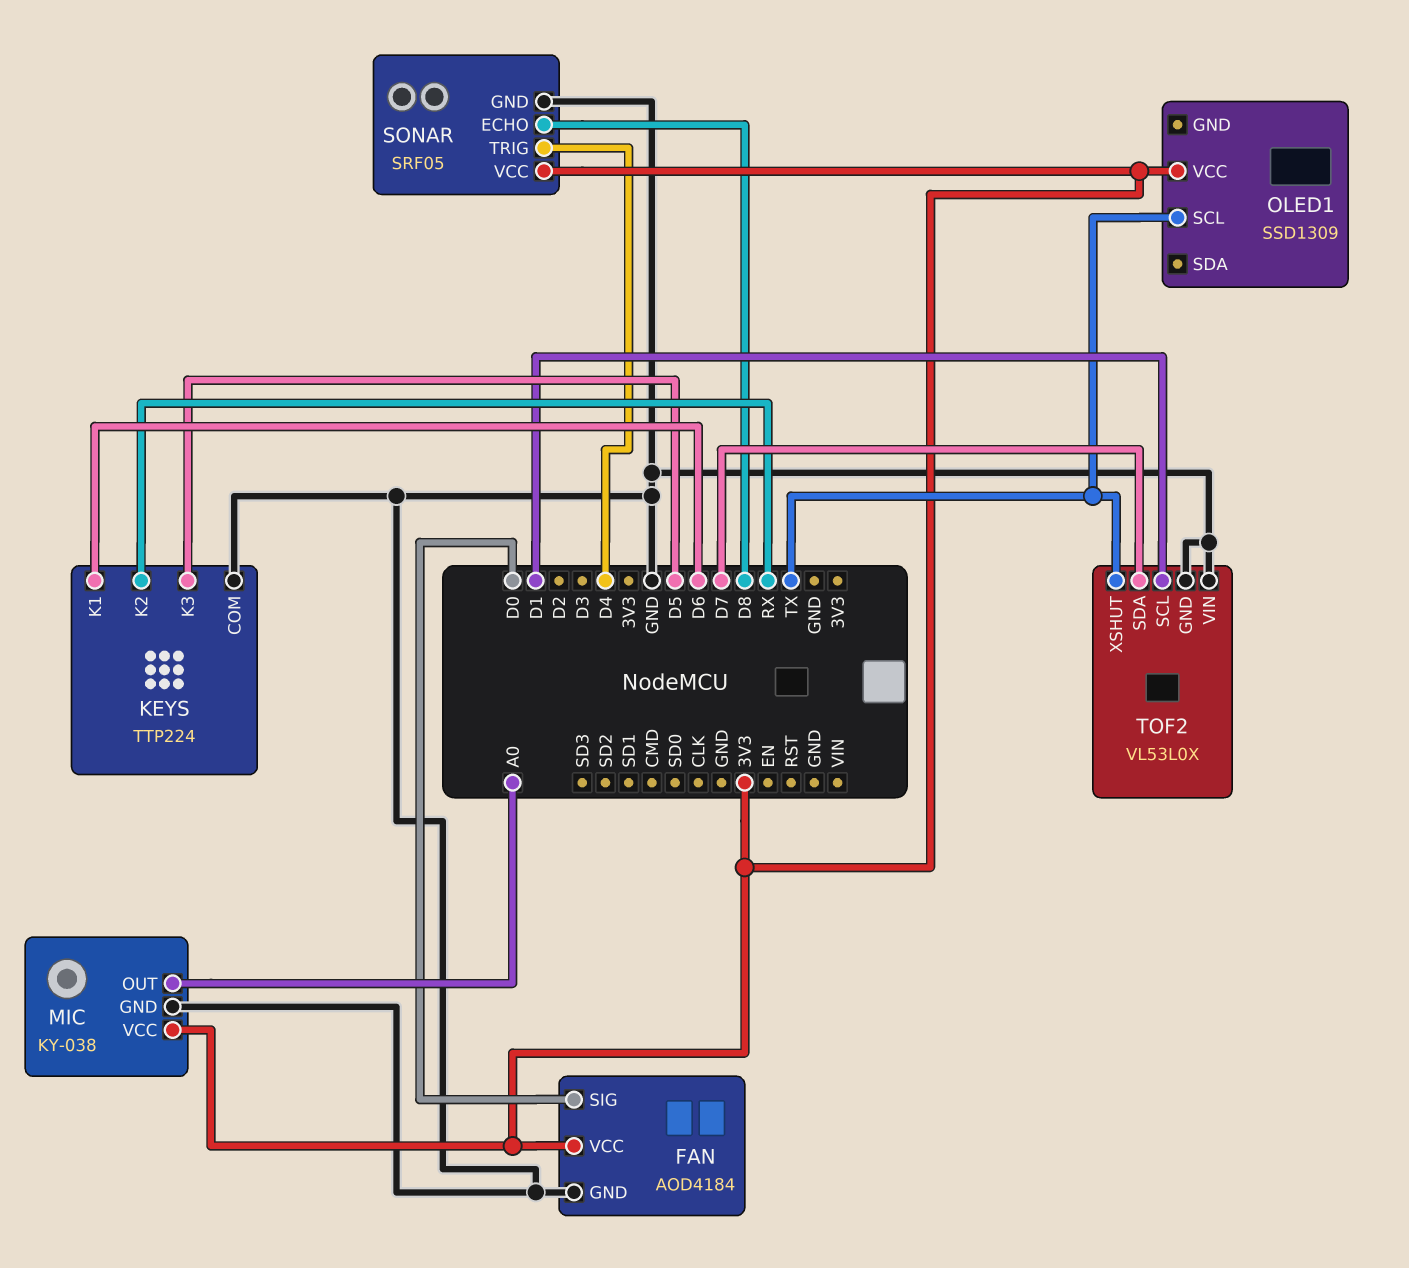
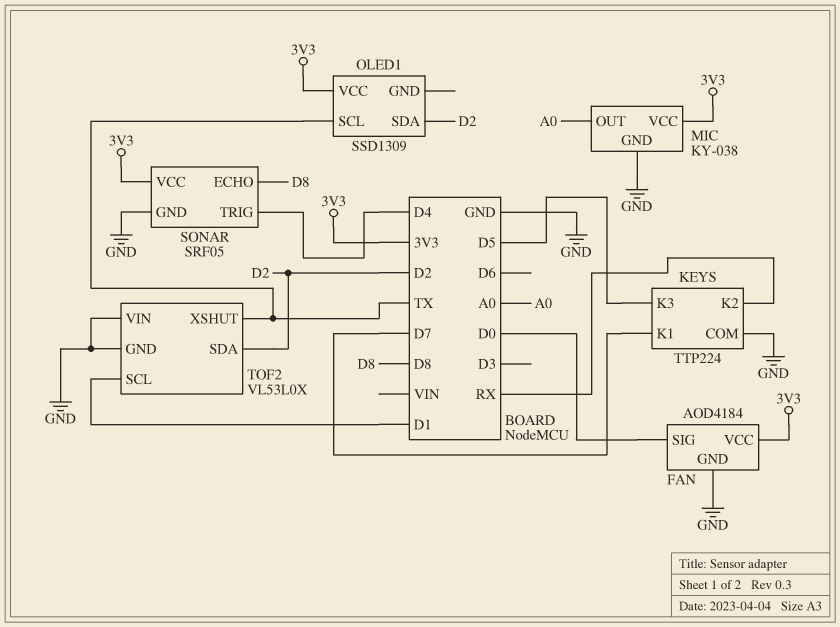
KEYS pin K1: D6 -> D7
OLED1 pin SDA: none -> D2
TOF2 pin SDA: D7 -> D2

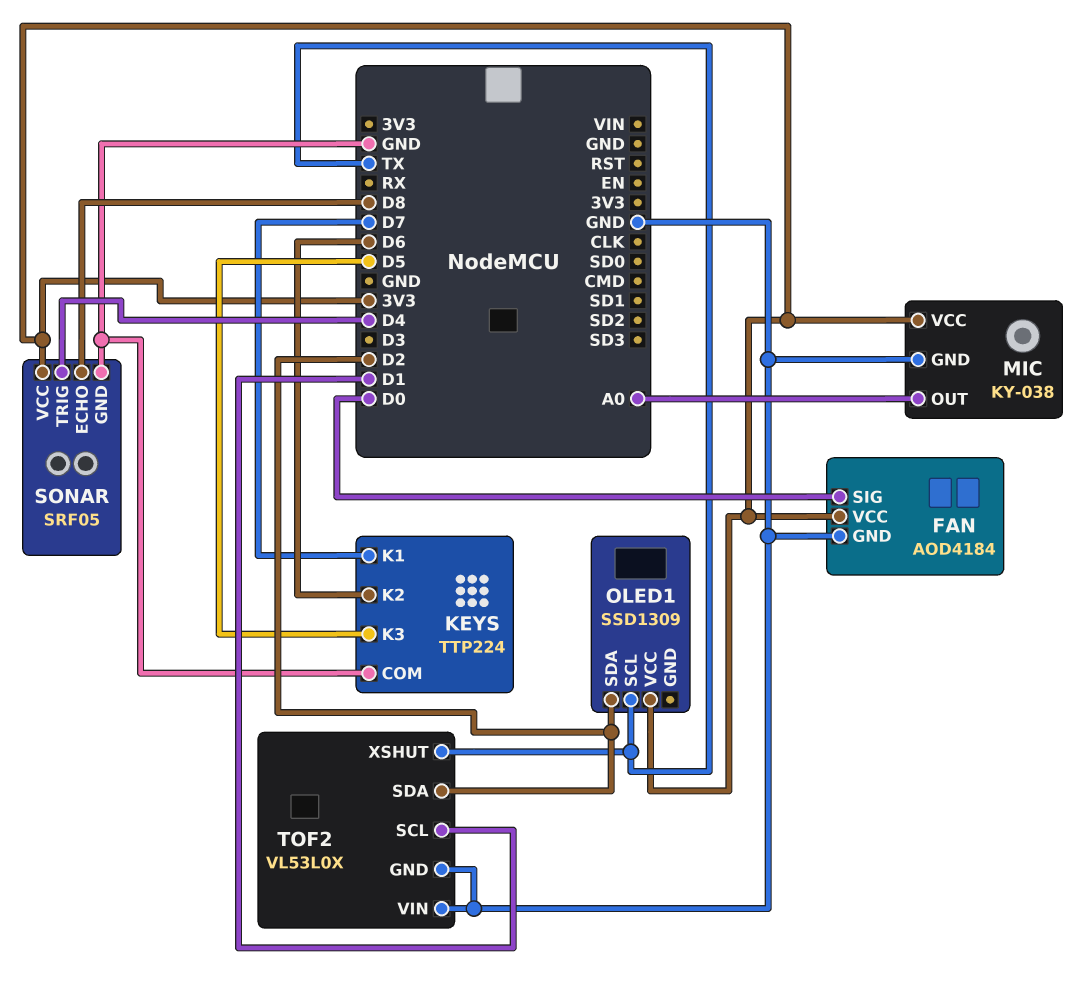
KEYS pin K2: RX -> D6

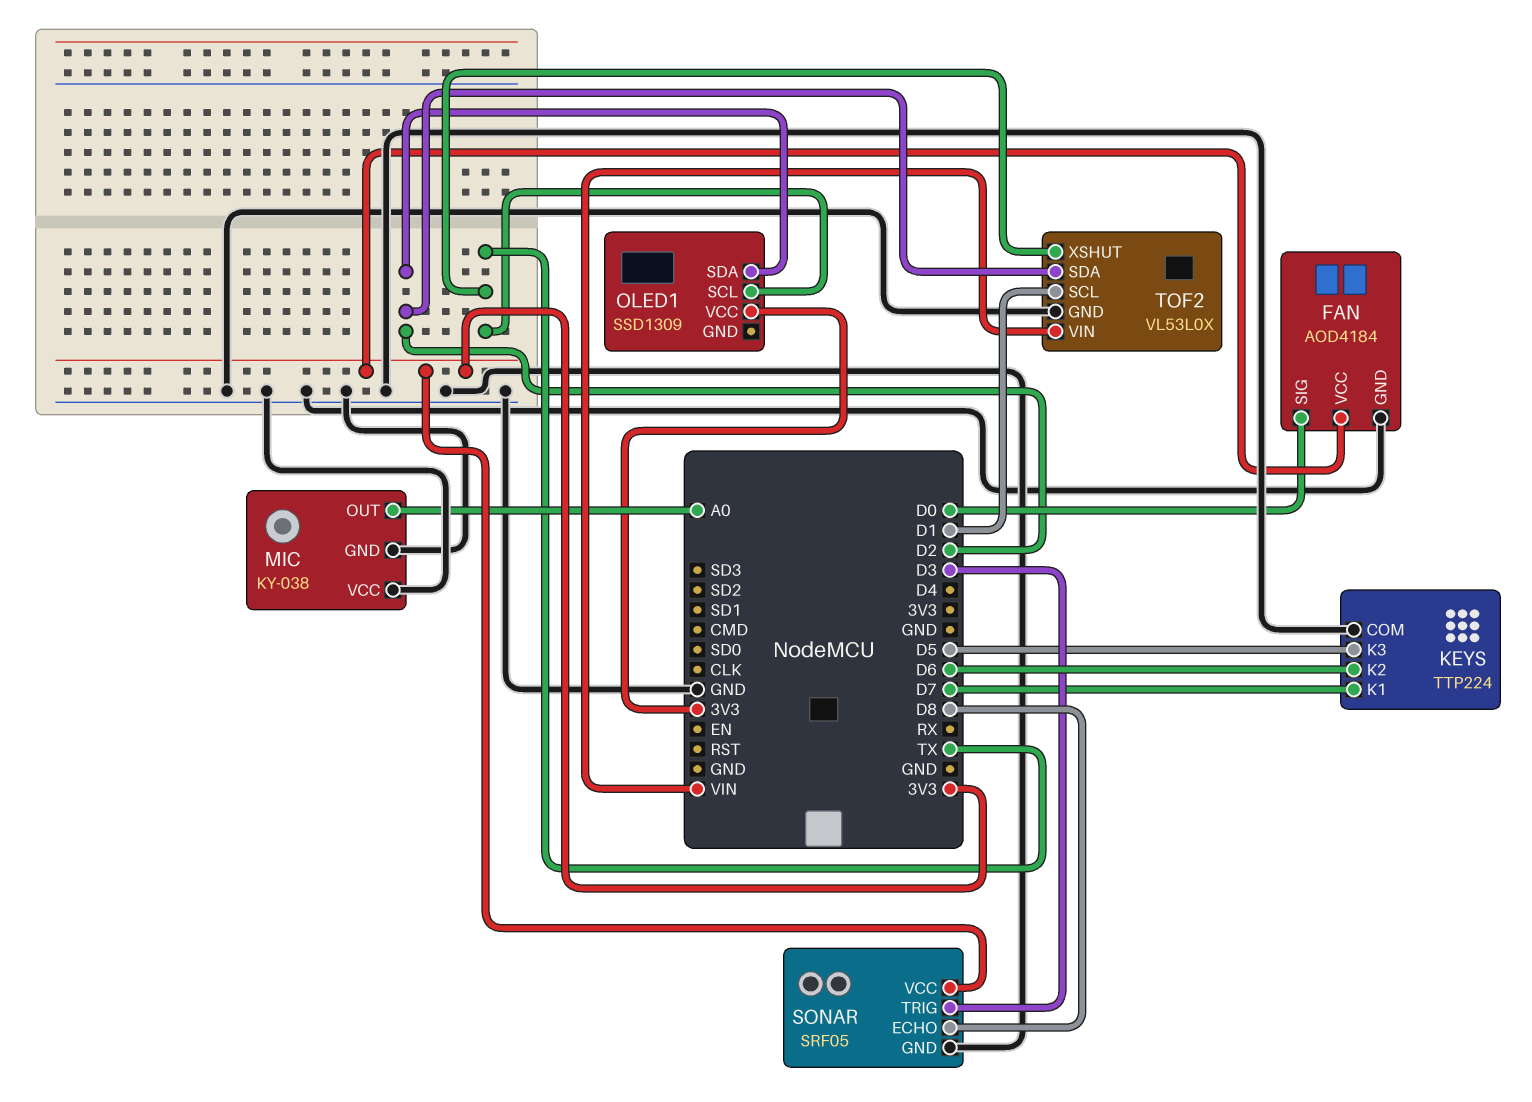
MIC pin VCC: 3V3 -> GND
SONAR pin TRIG: D4 -> D3
TOF2 pin VIN: GND -> VIN

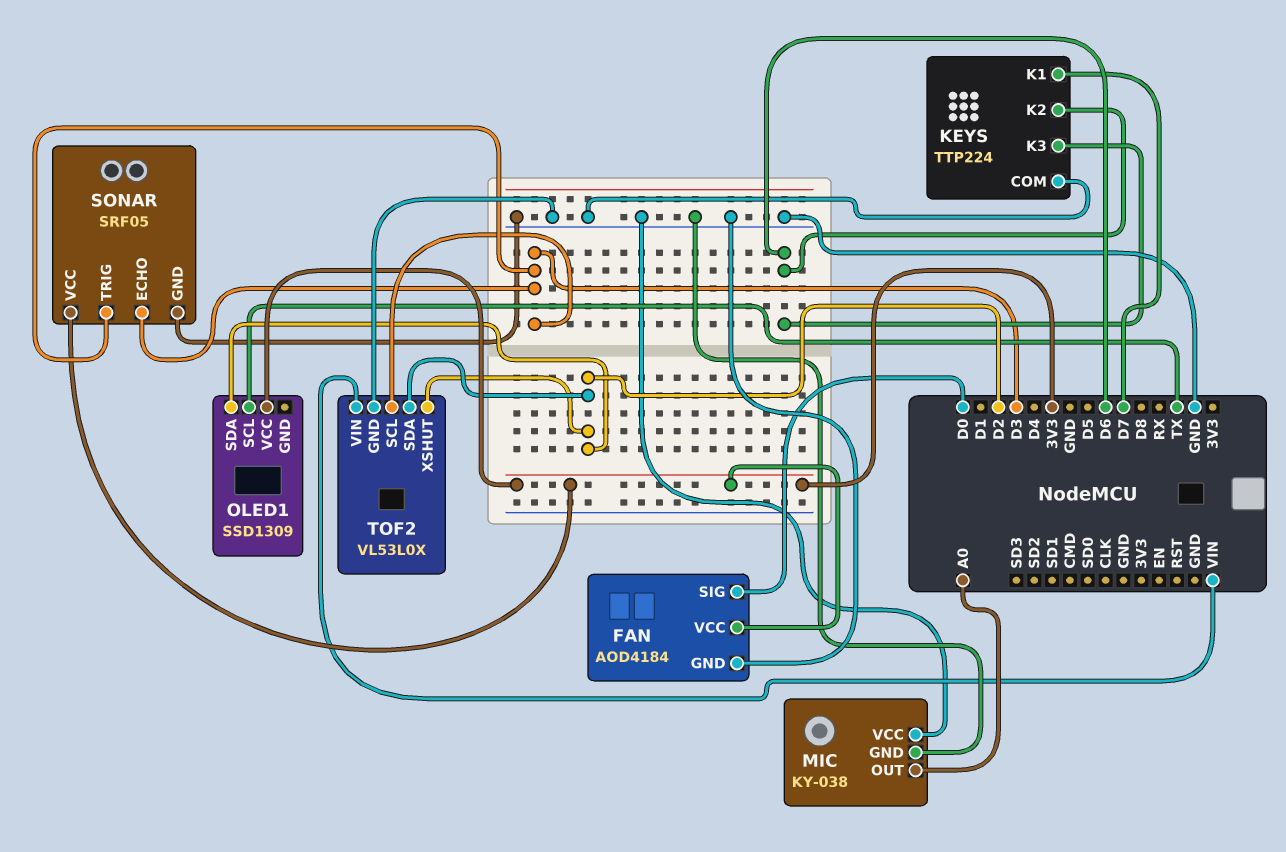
KEYS pin K3: D5 -> D6
SONAR pin ECHO: D8 -> D3
TOF2 pin SCL: D1 -> D3
TOF2 pin XSHUT: TX -> D2

